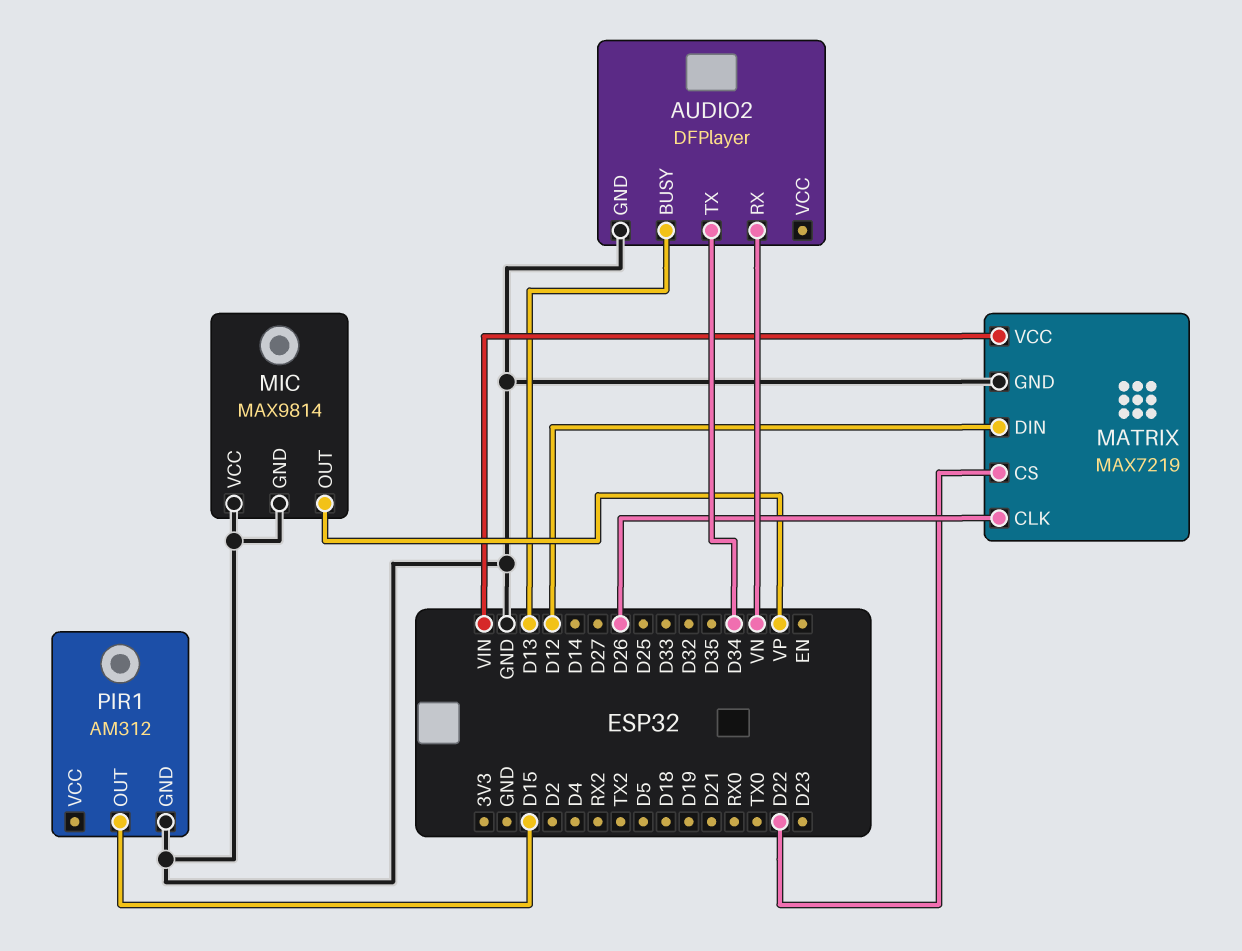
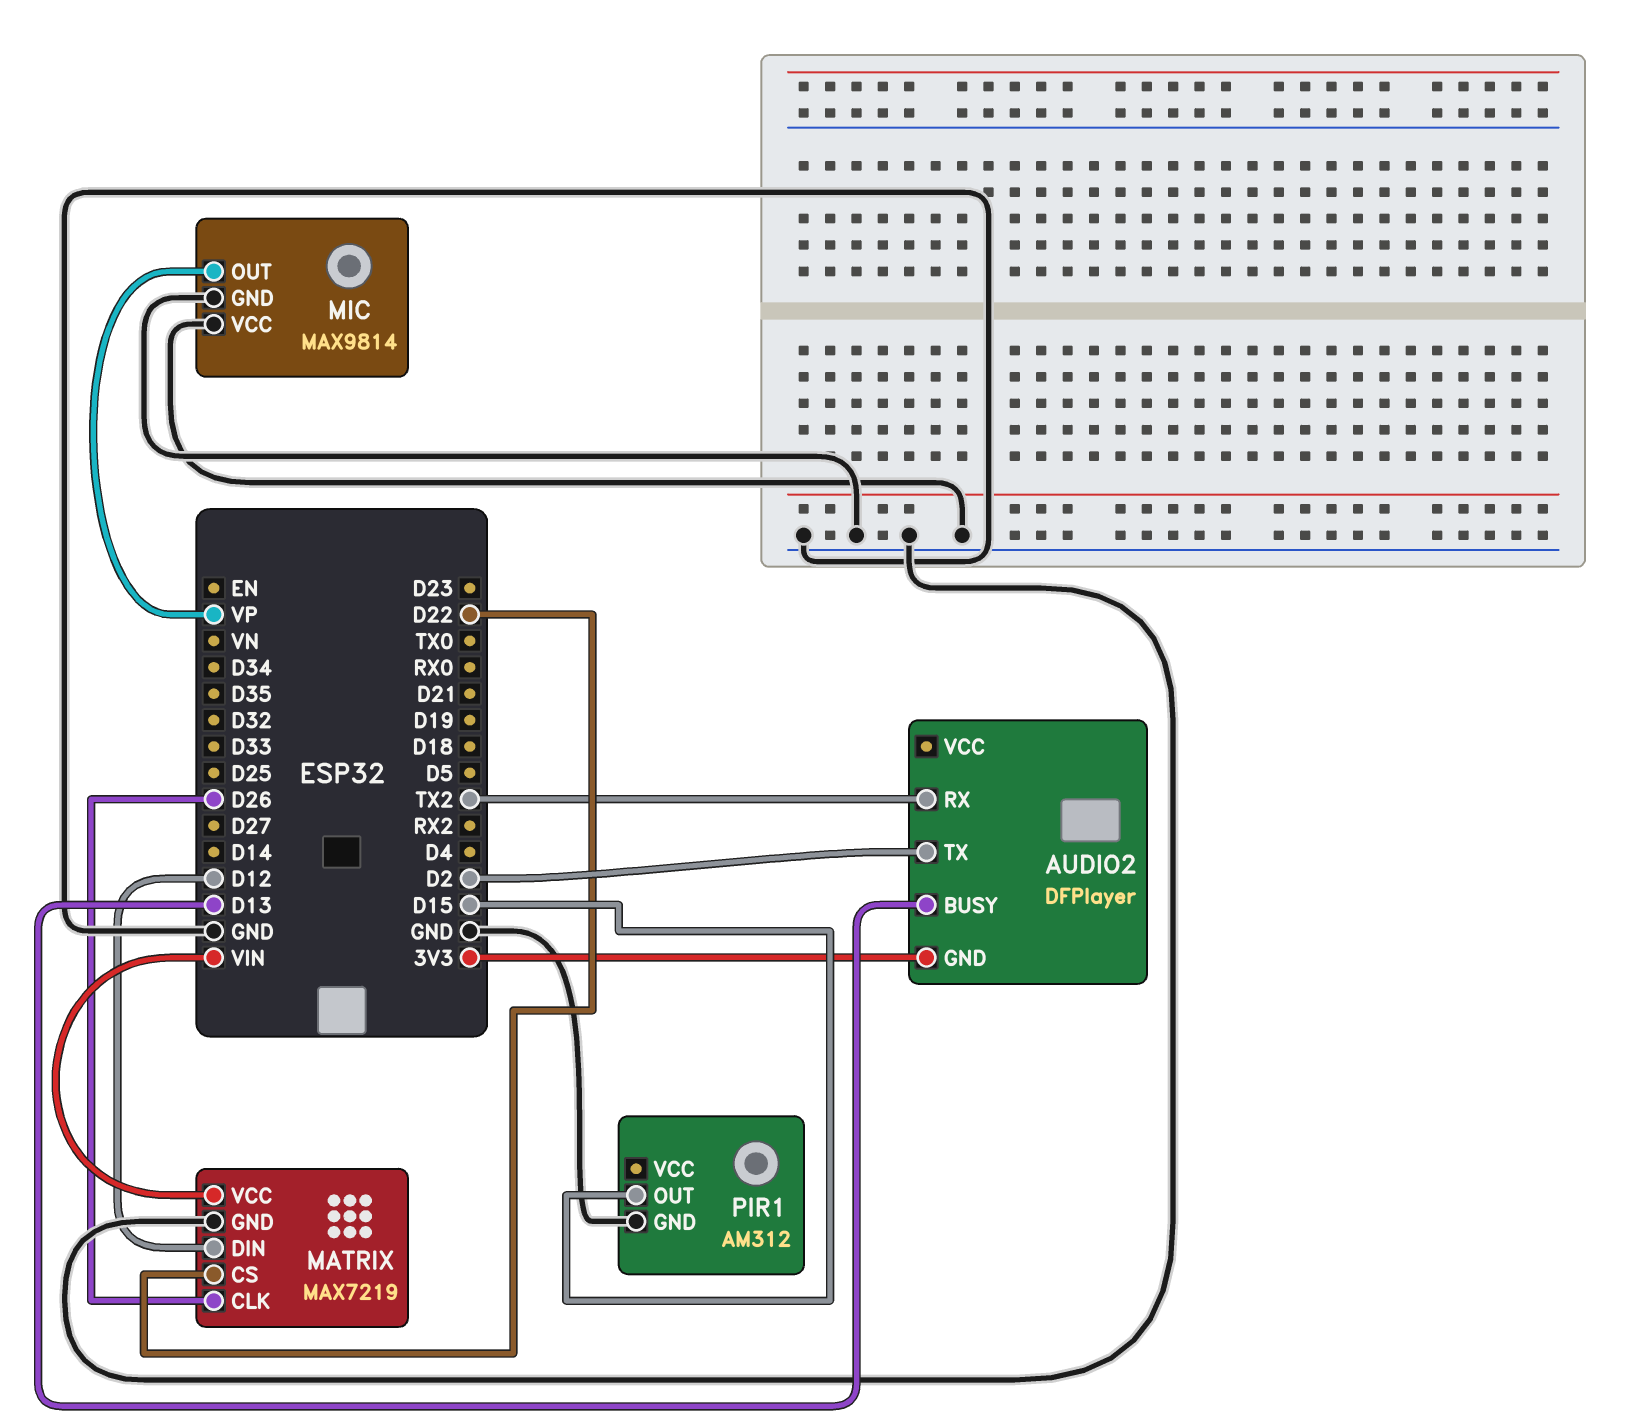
AUDIO2 pin GND: GND -> 3V3
AUDIO2 pin RX: VN -> TX2
AUDIO2 pin TX: D34 -> D2

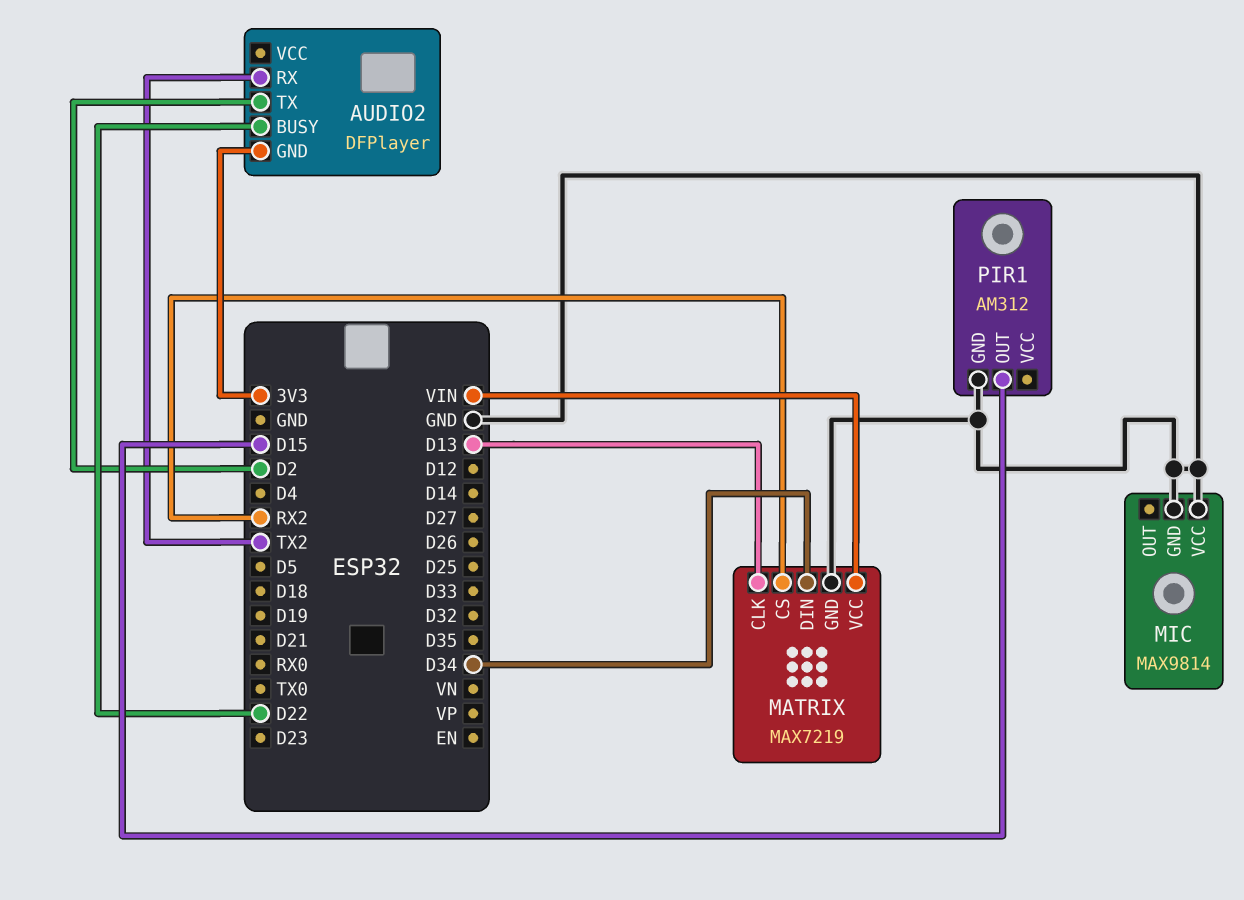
AUDIO2 pin BUSY: D13 -> D22
MATRIX pin CLK: D26 -> D13
MATRIX pin CS: D22 -> RX2
MATRIX pin DIN: D12 -> D34
MIC pin OUT: VP -> none

